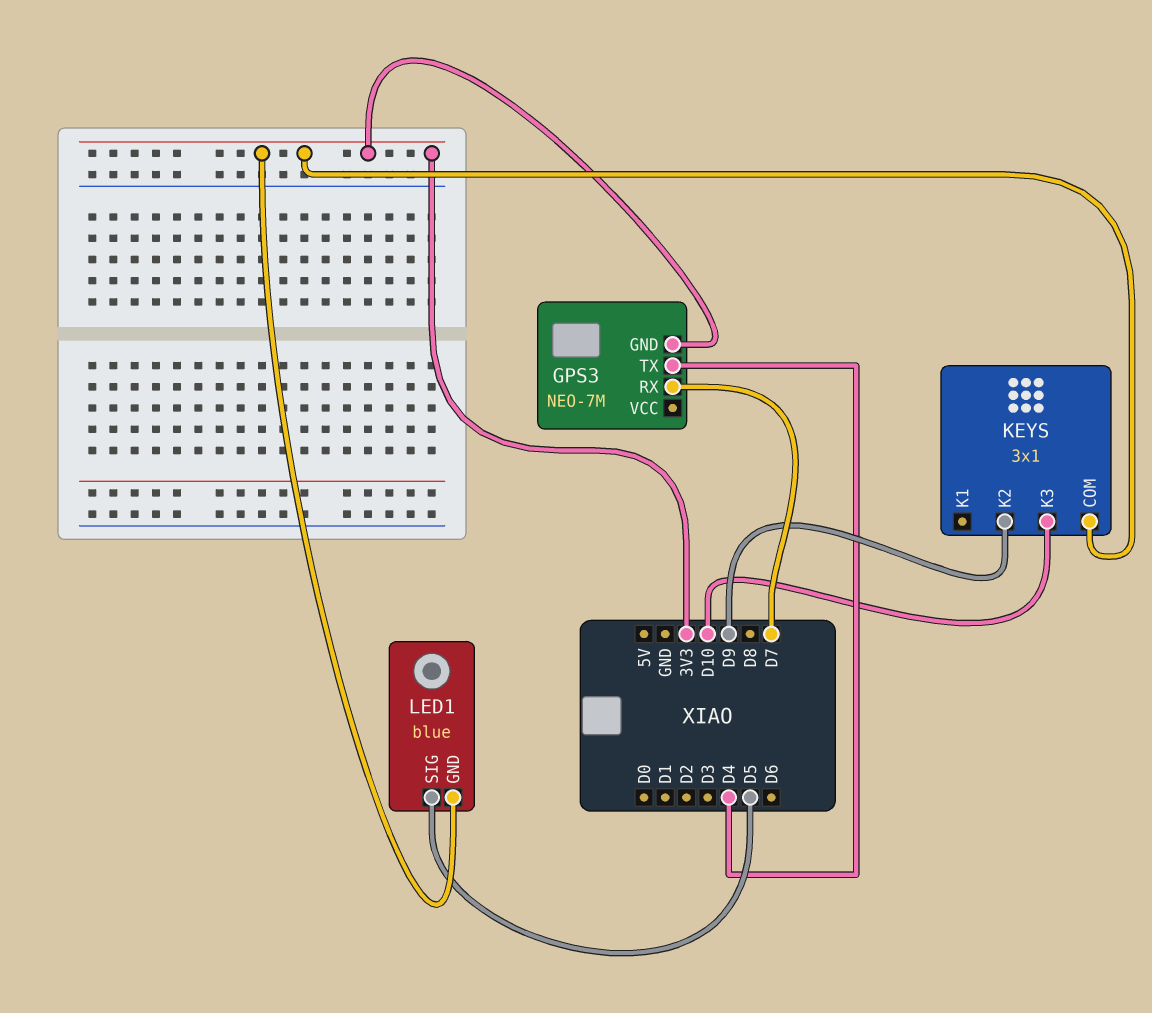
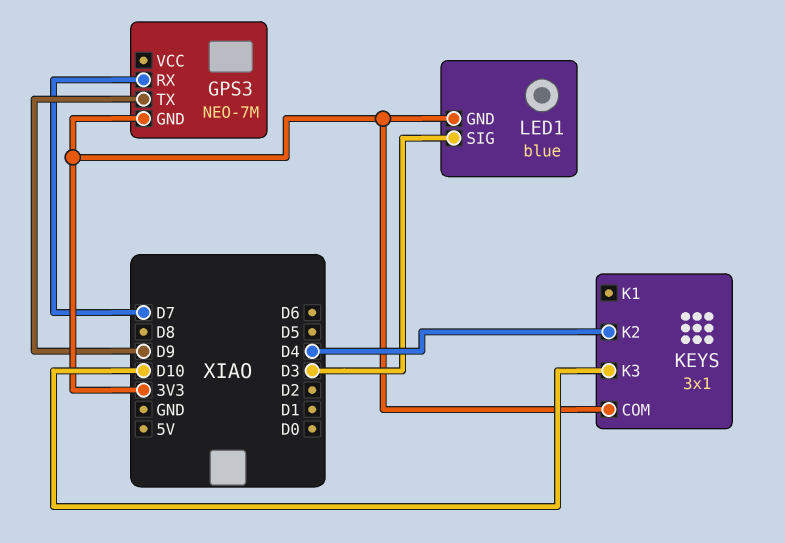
GPS3 pin TX: D4 -> D9
KEYS pin K2: D9 -> D4
LED1 pin SIG: D5 -> D3

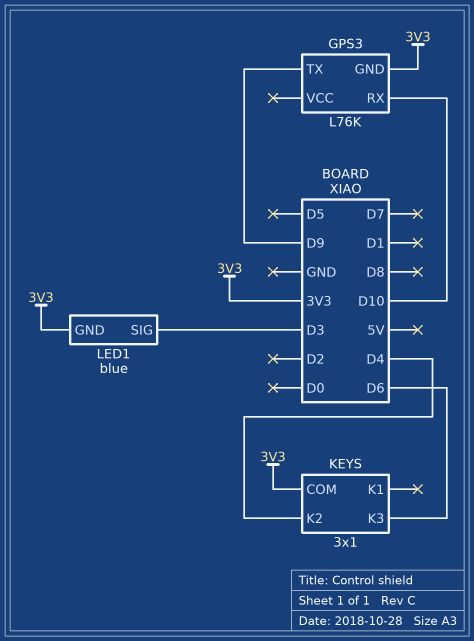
GPS3: NEO-7M -> L76K
GPS3 pin RX: D7 -> D10
KEYS pin K3: D10 -> D6

